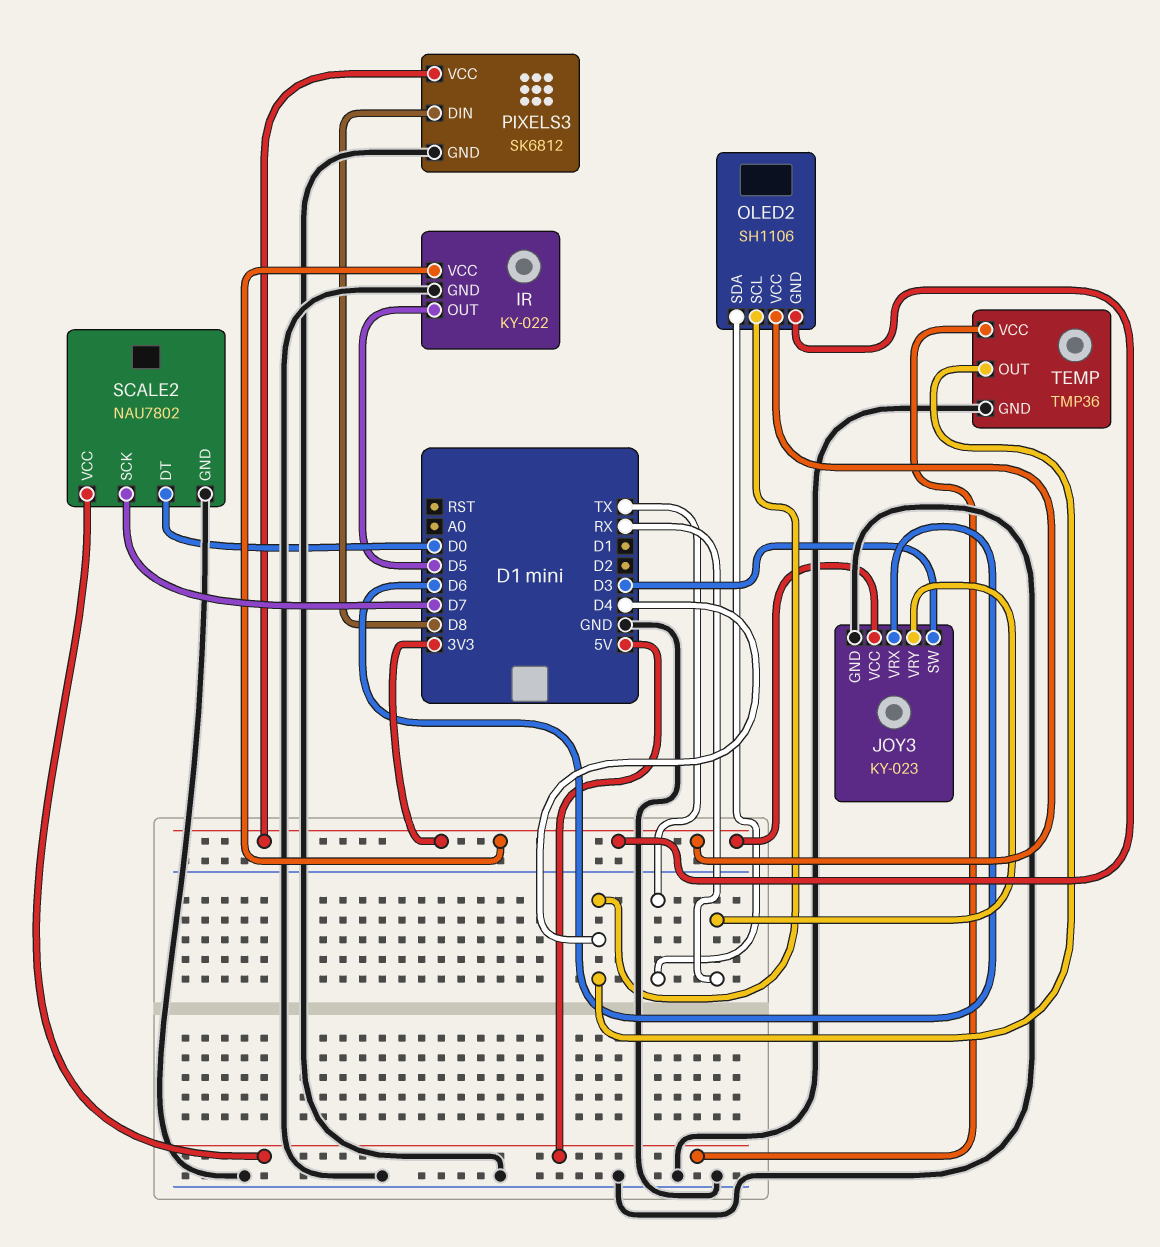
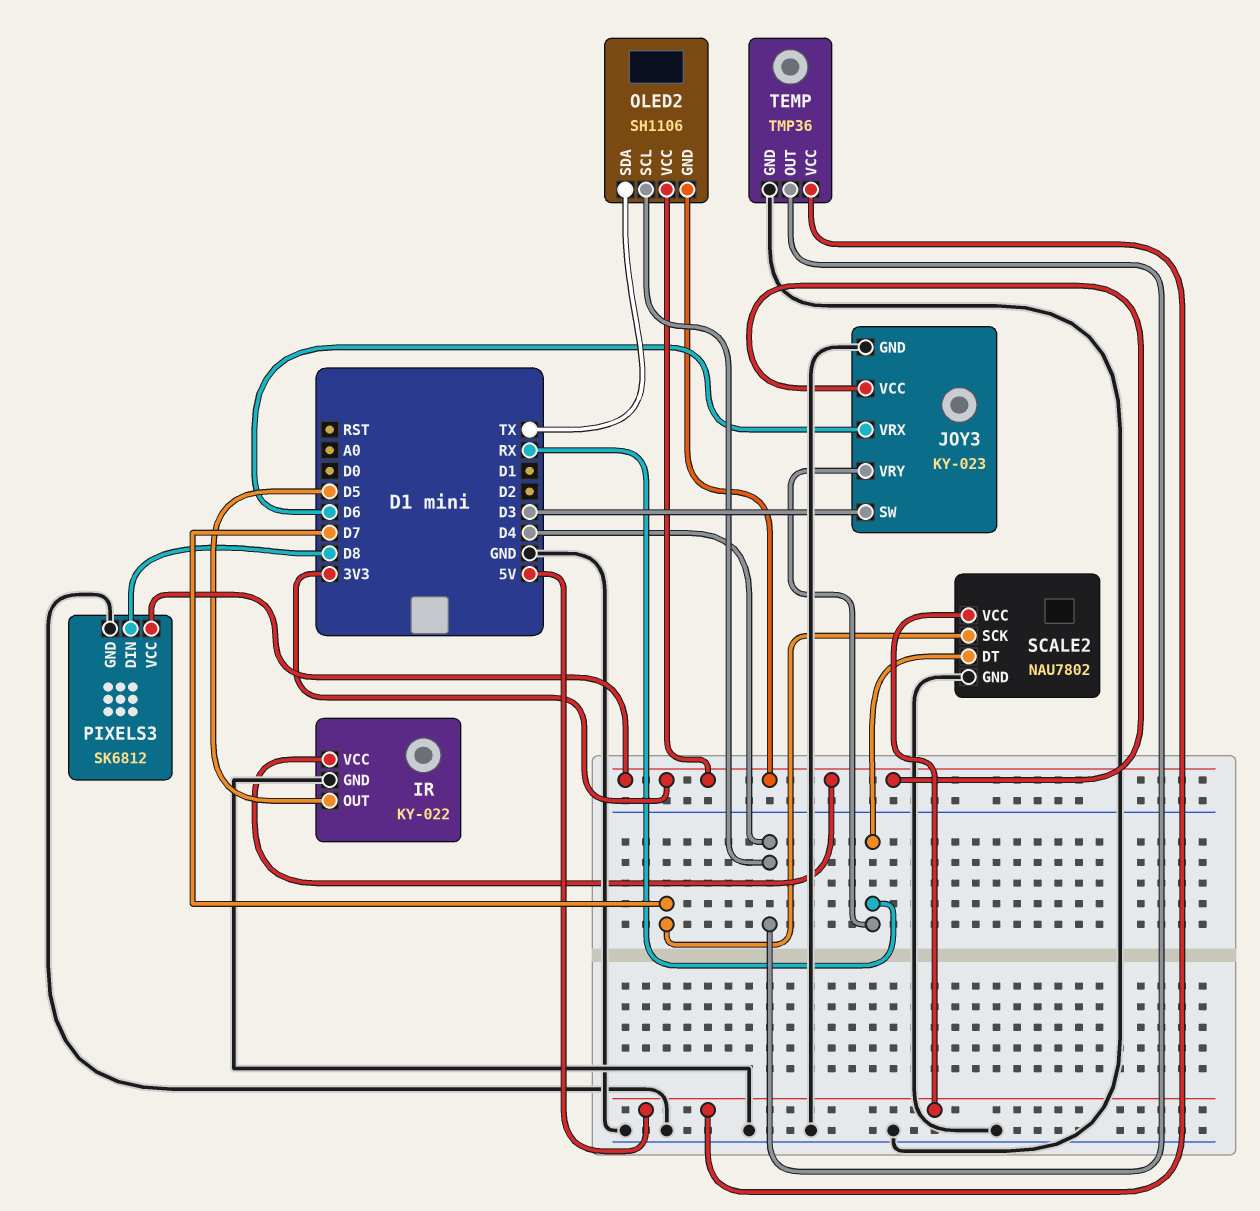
SCALE2 pin DT: D0 -> RX

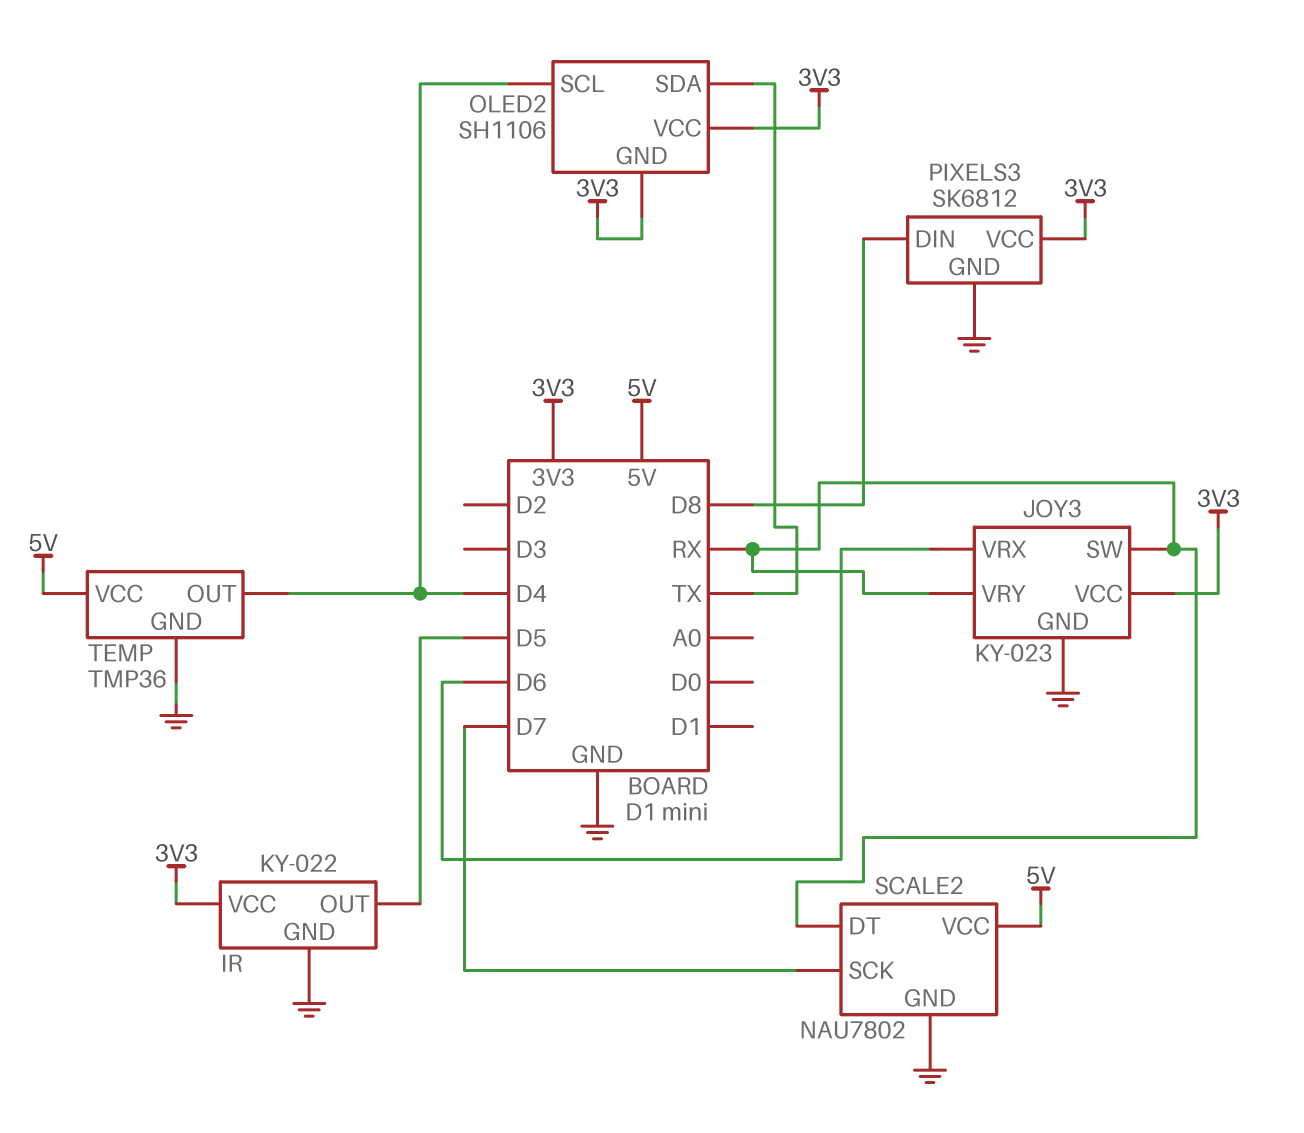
JOY3 pin SW: D3 -> RX

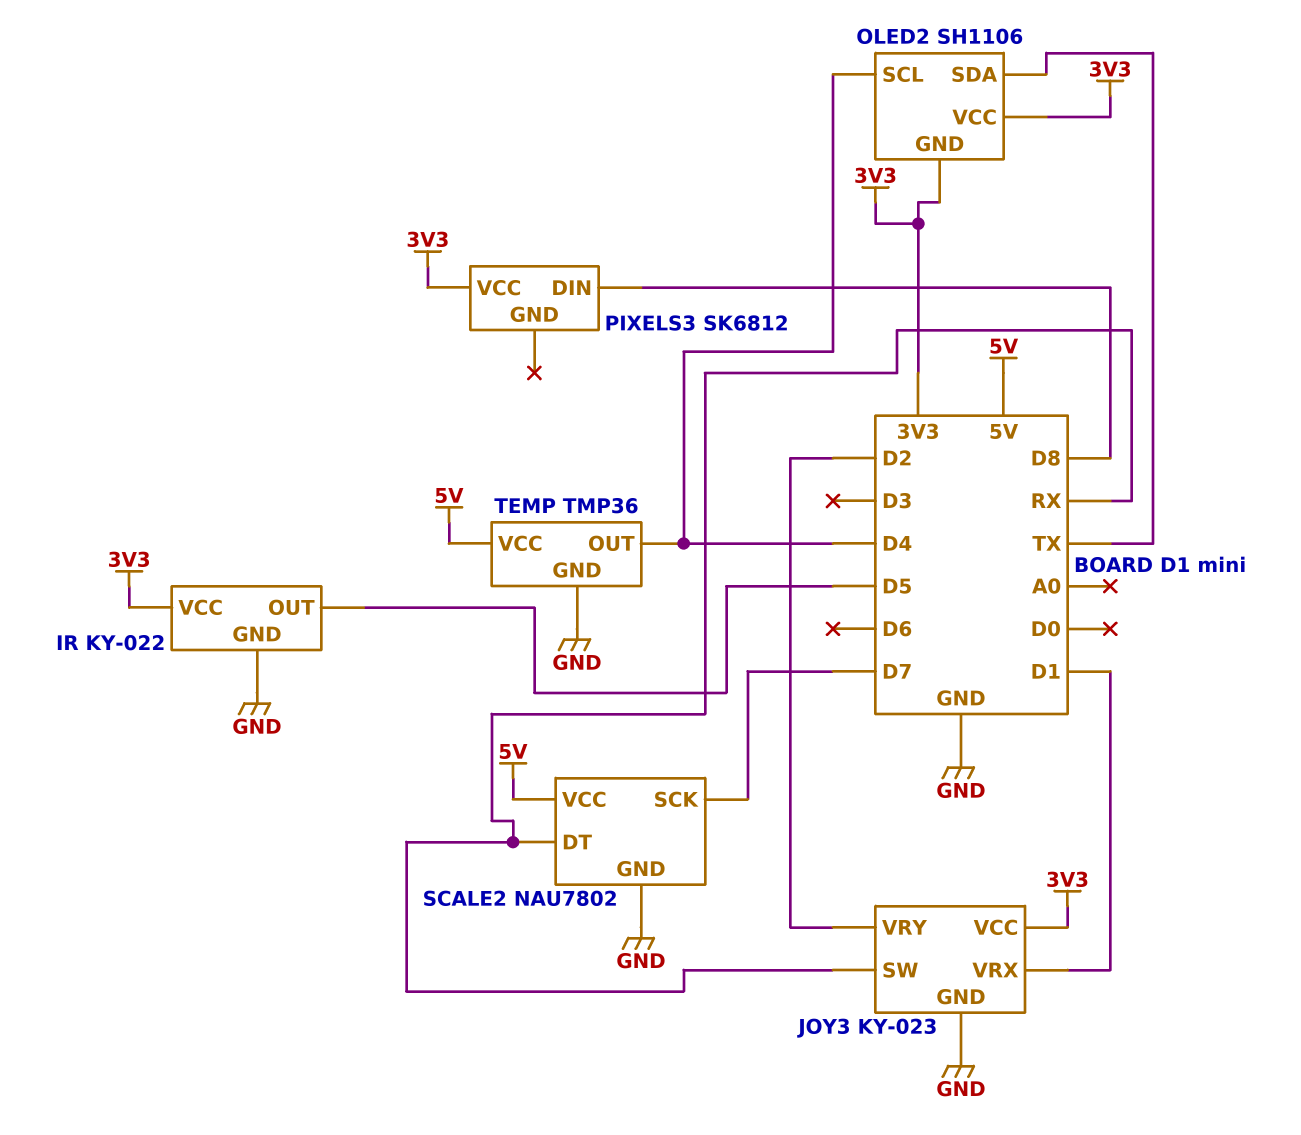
JOY3 pin VRX: D6 -> D1
JOY3 pin VRY: RX -> D2
PIXELS3 pin GND: GND -> none

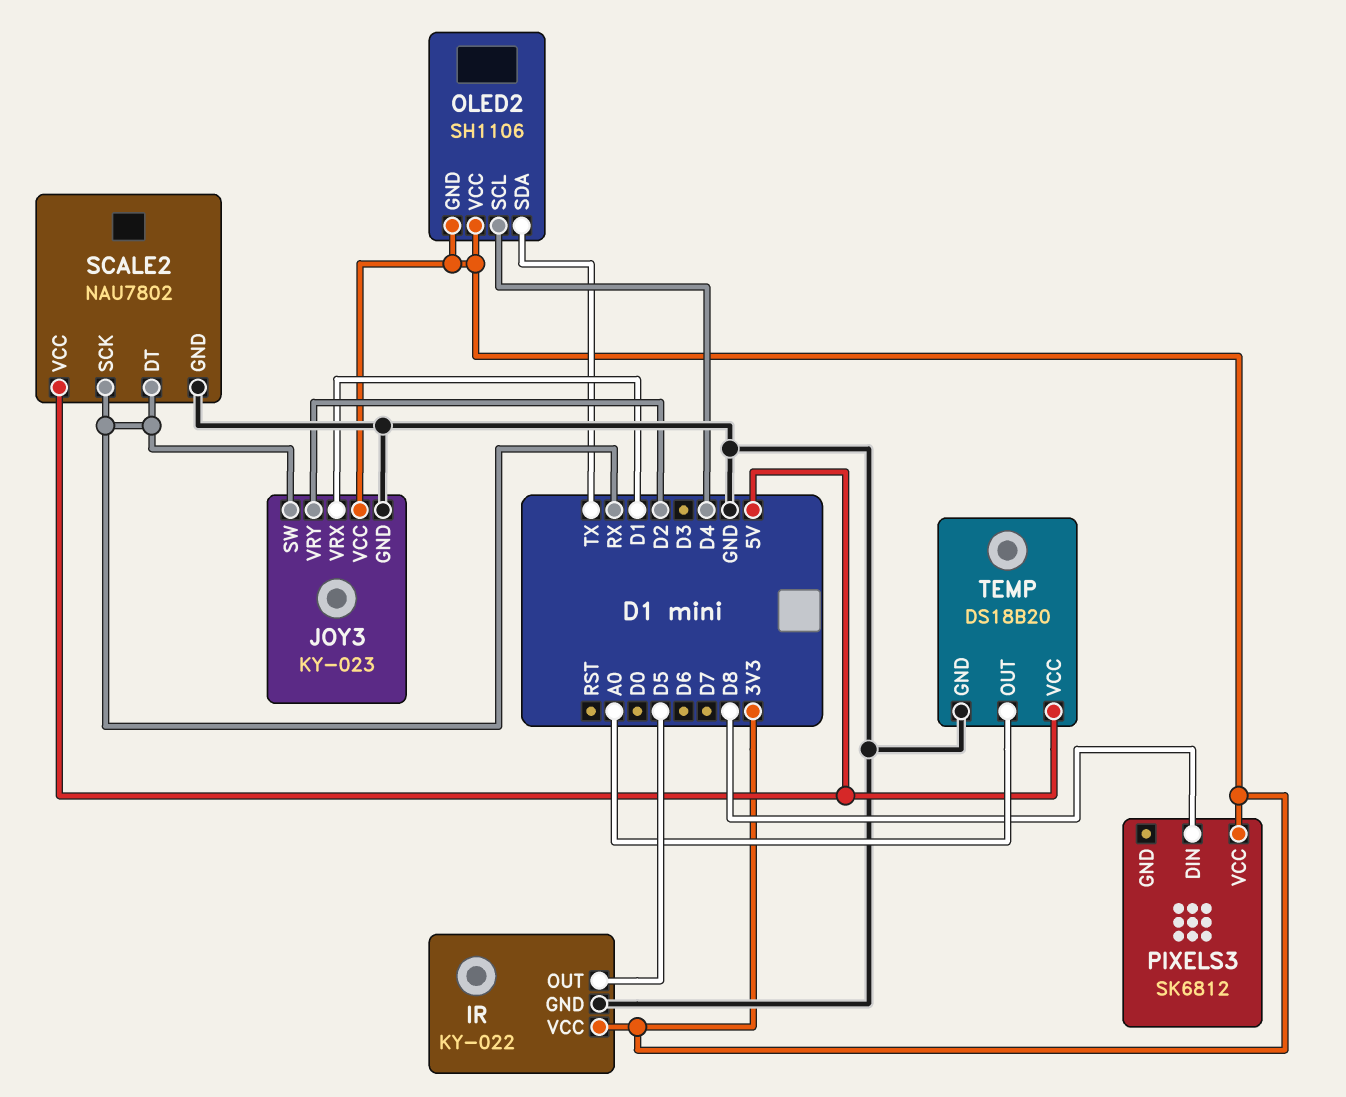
SCALE2 pin SCK: D7 -> RX
TEMP: TMP36 -> DS18B20
TEMP pin OUT: D4 -> A0

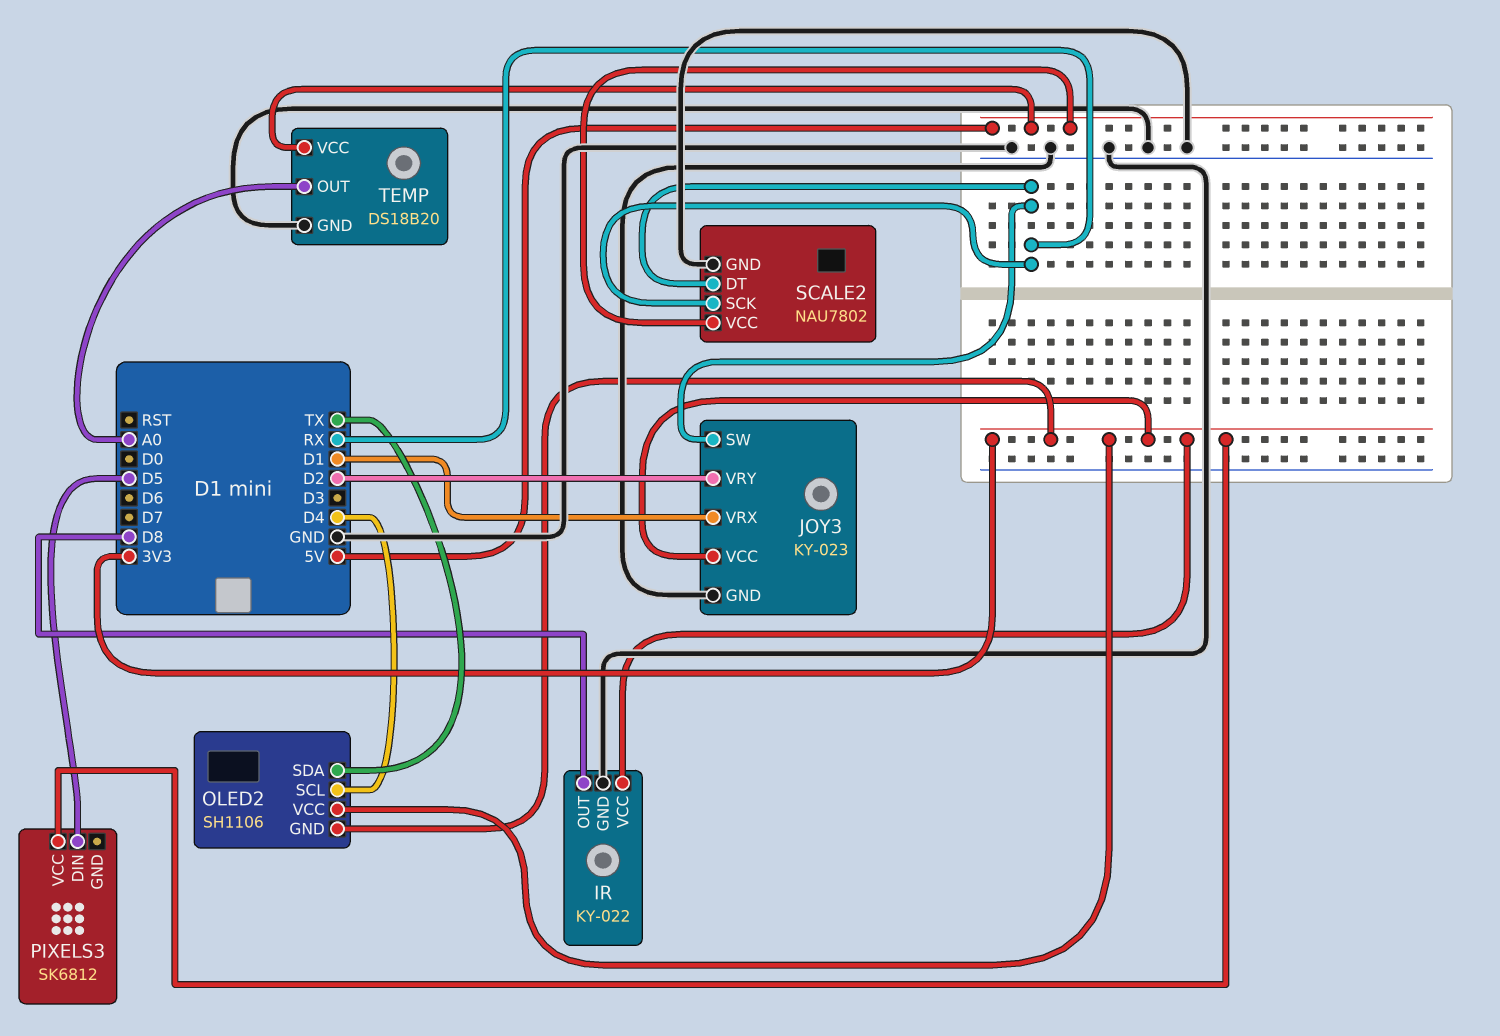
IR pin OUT: D5 -> D8
PIXELS3 pin DIN: D8 -> D5

